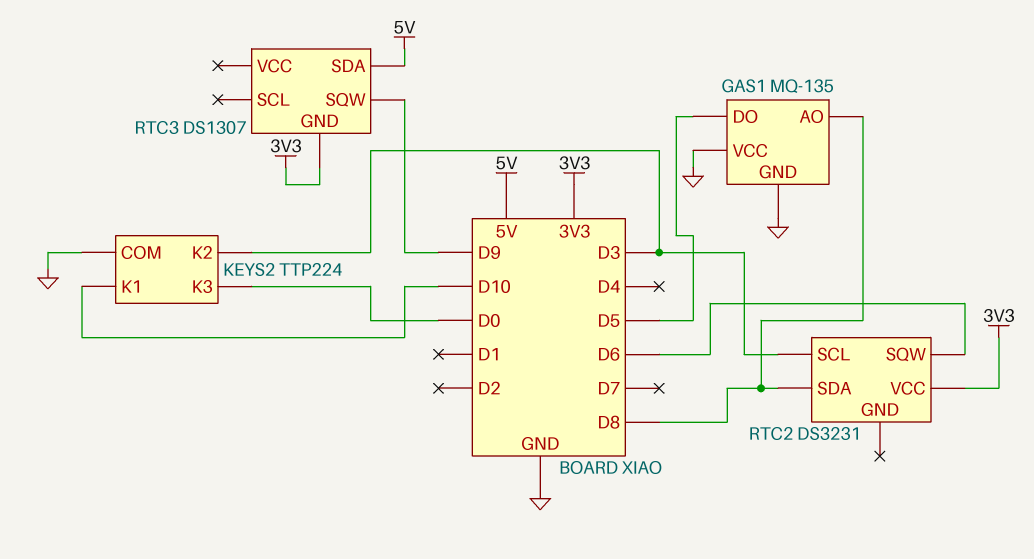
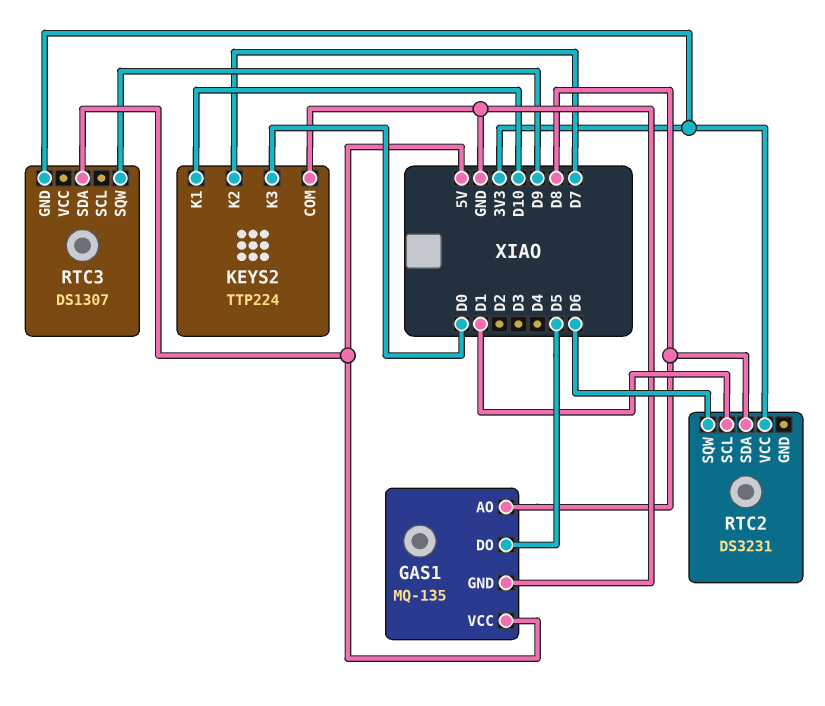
GAS1 pin VCC: GND -> 5V
KEYS2 pin K2: D3 -> D7
RTC2 pin SCL: D3 -> D1

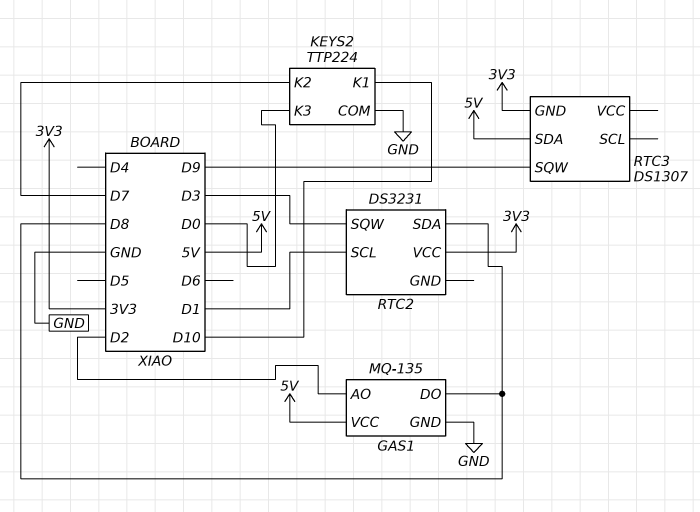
GAS1 pin AO: D8 -> D2
GAS1 pin DO: D5 -> D8
RTC2 pin SQW: D6 -> D3

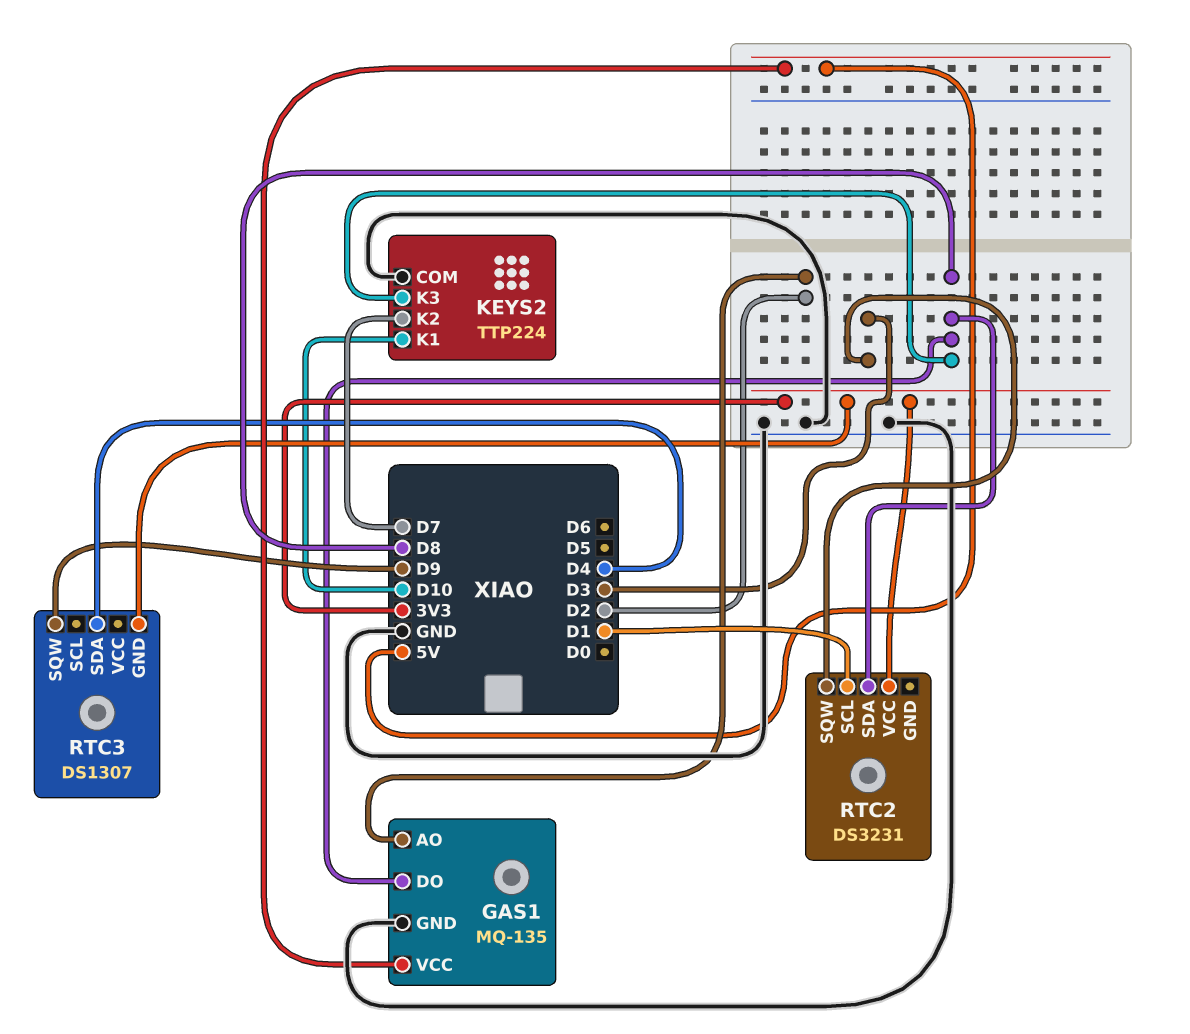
KEYS2 pin K3: D0 -> D8
RTC3 pin SDA: 5V -> D4

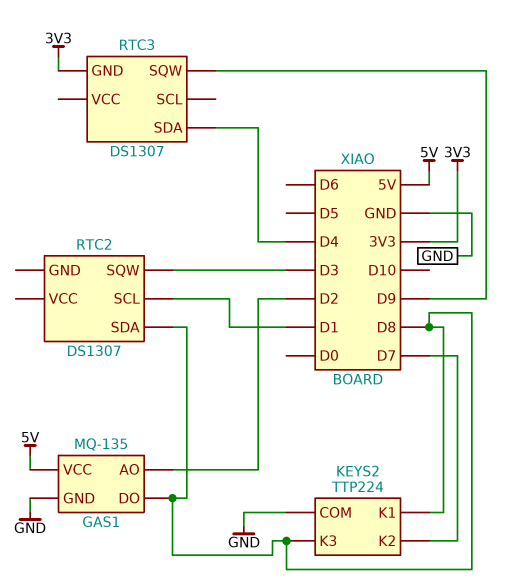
KEYS2 pin K1: D10 -> D8
RTC2: DS3231 -> DS1307
RTC2 pin VCC: 3V3 -> none

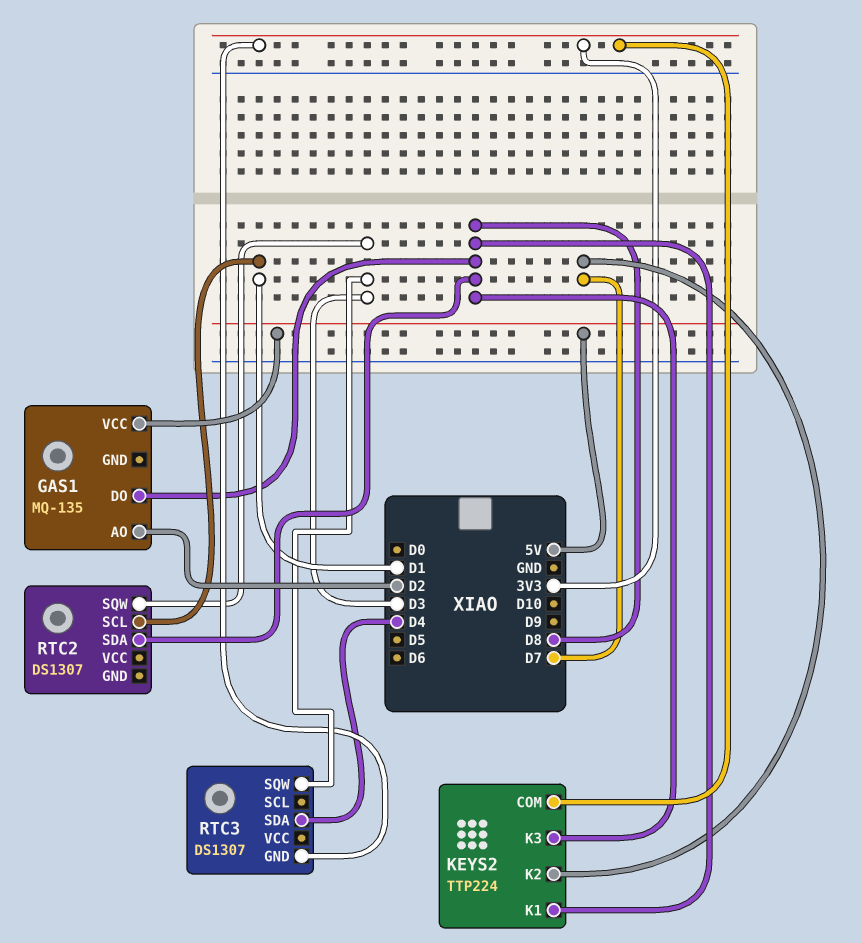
GAS1 pin GND: GND -> none
KEYS2 pin COM: GND -> 3V3
RTC3 pin SQW: D9 -> D3

